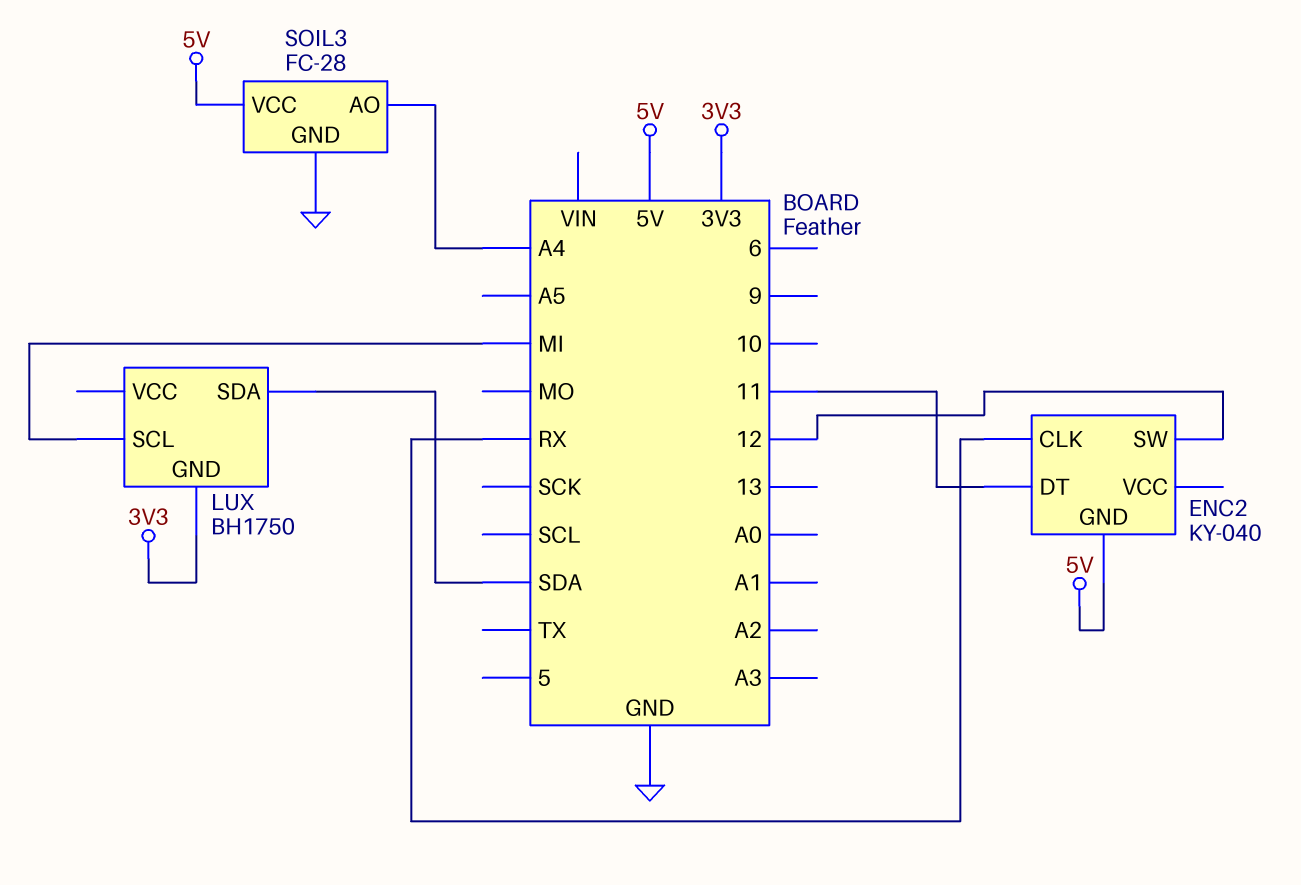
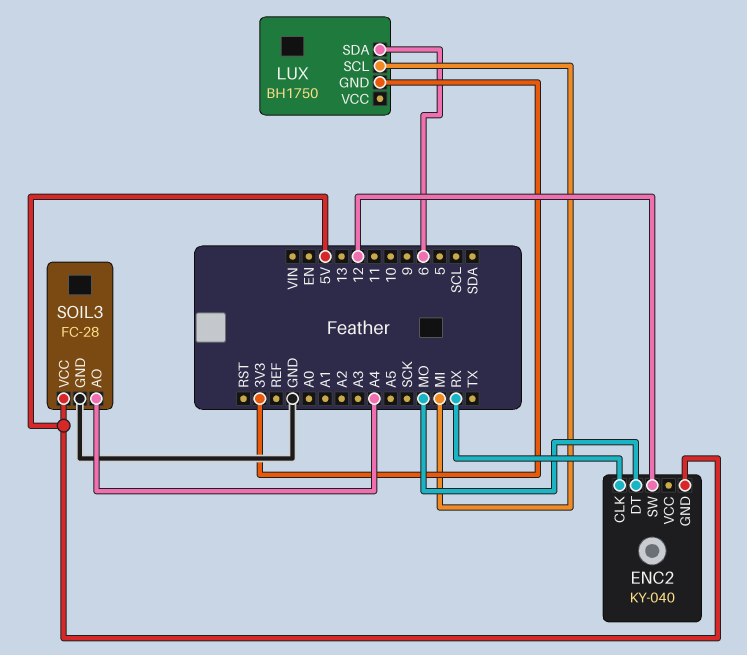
ENC2 pin DT: 11 -> MO
LUX pin SDA: SDA -> 6

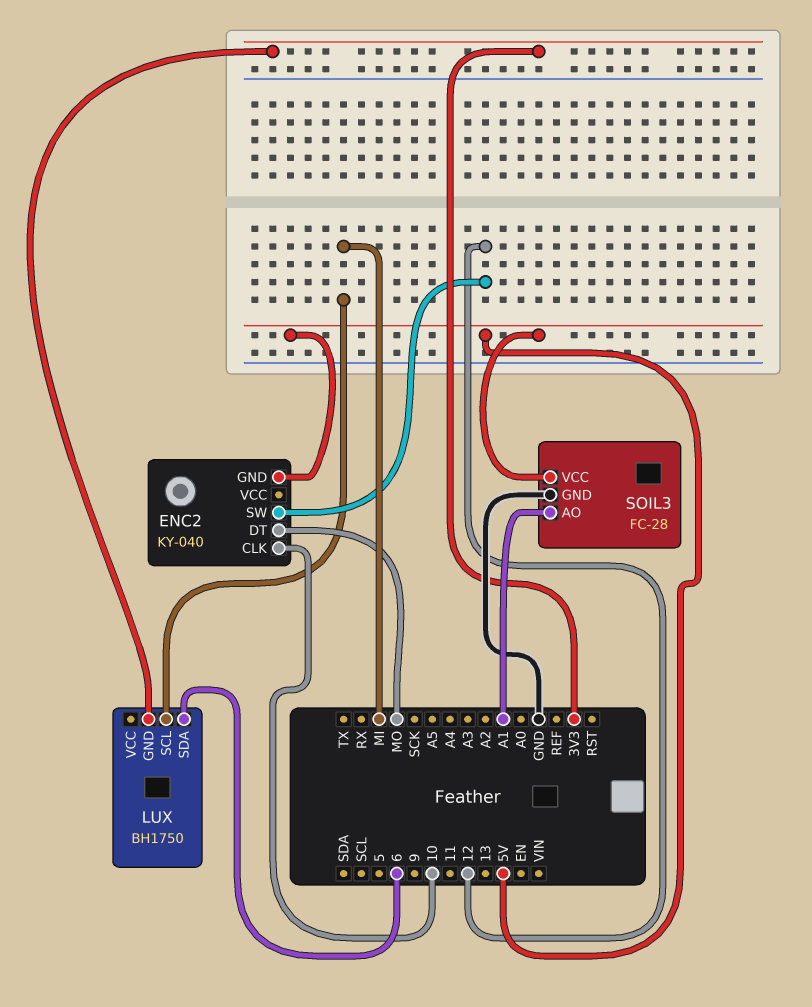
ENC2 pin CLK: RX -> 10
SOIL3 pin AO: A4 -> A1

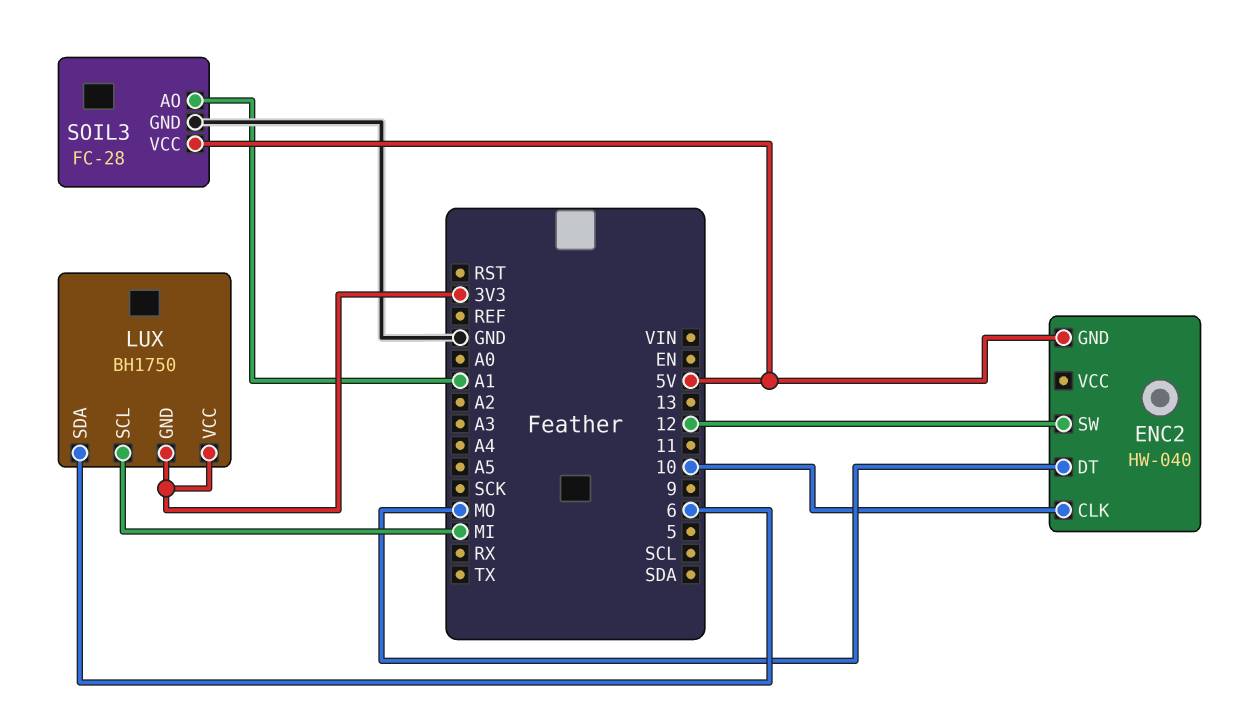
ENC2: KY-040 -> HW-040
LUX pin VCC: none -> 3V3

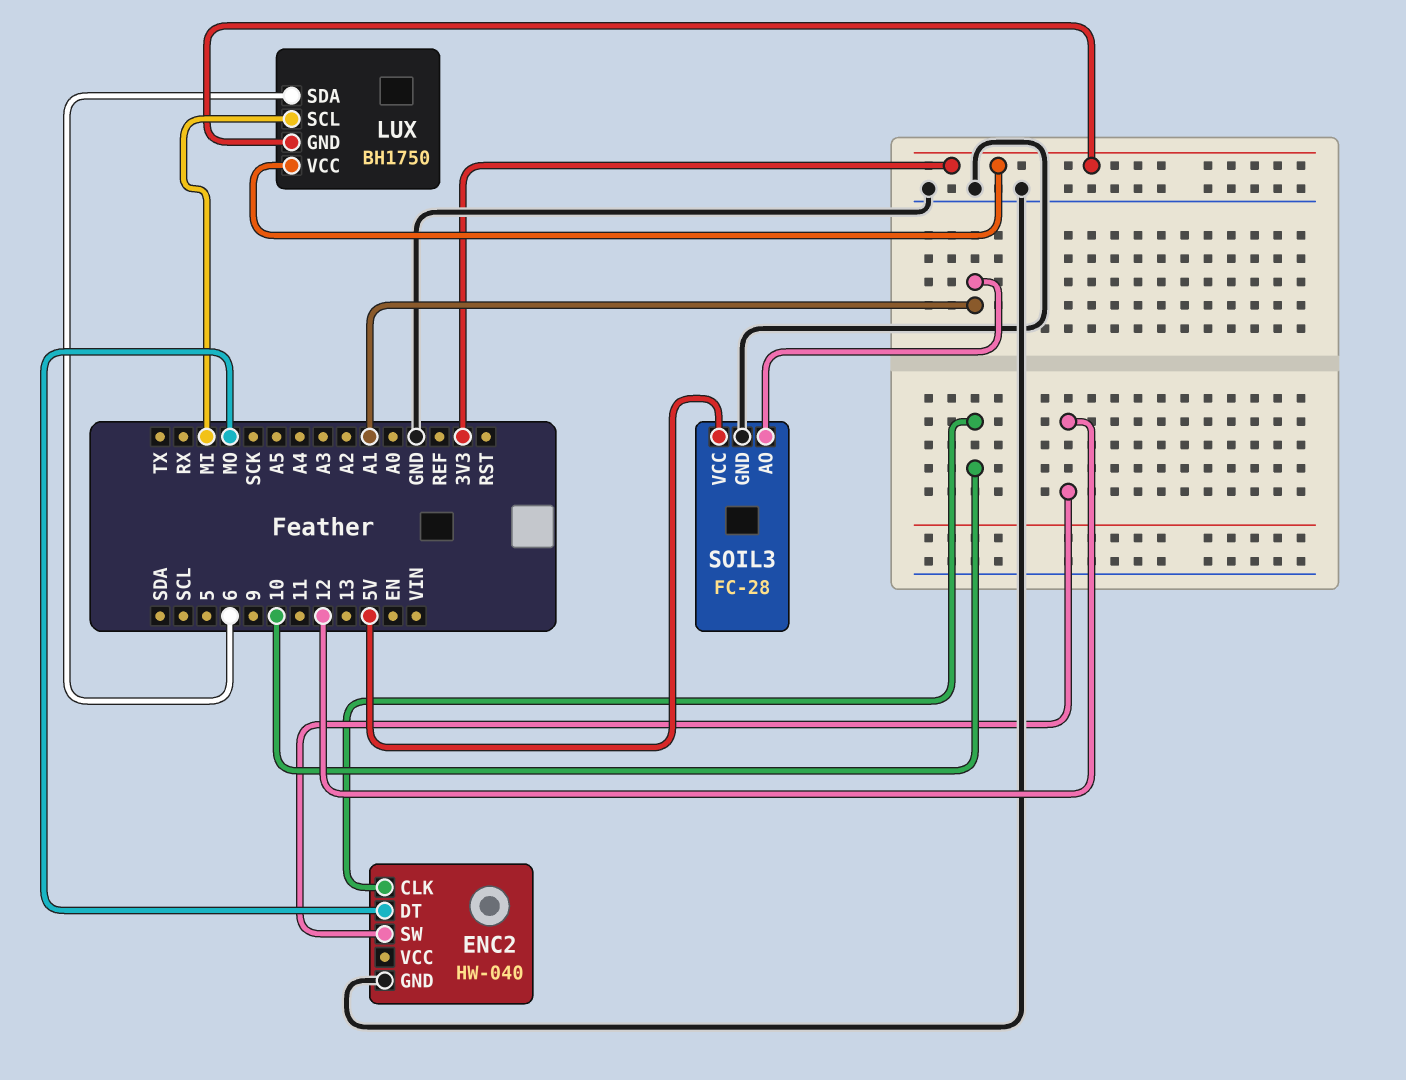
ENC2 pin GND: 5V -> GND

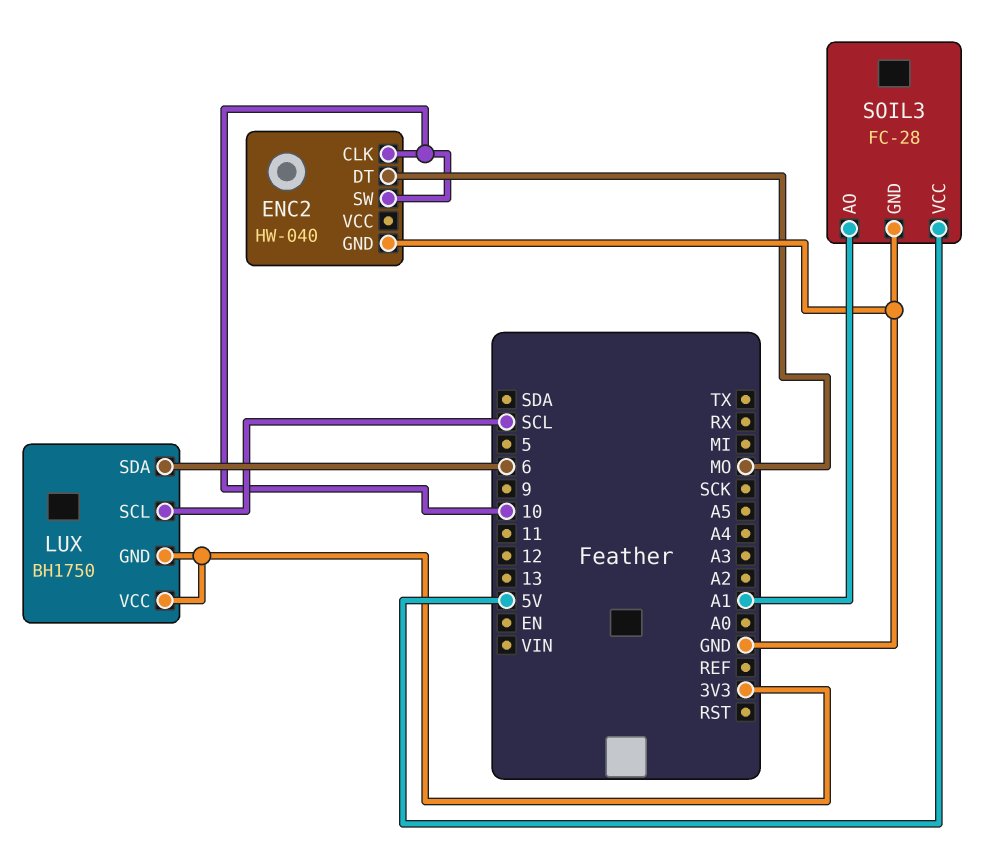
ENC2 pin SW: 12 -> 10
LUX pin SCL: MI -> SCL

